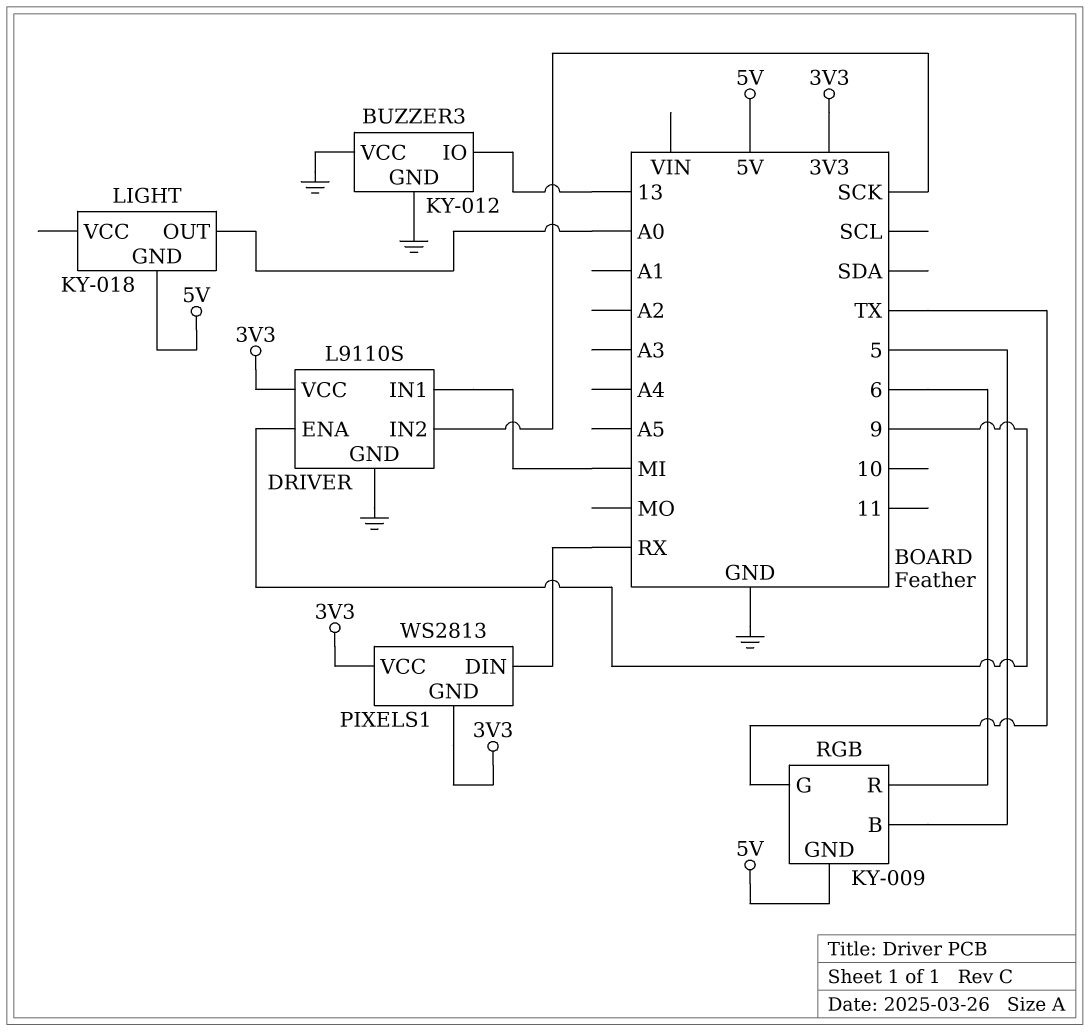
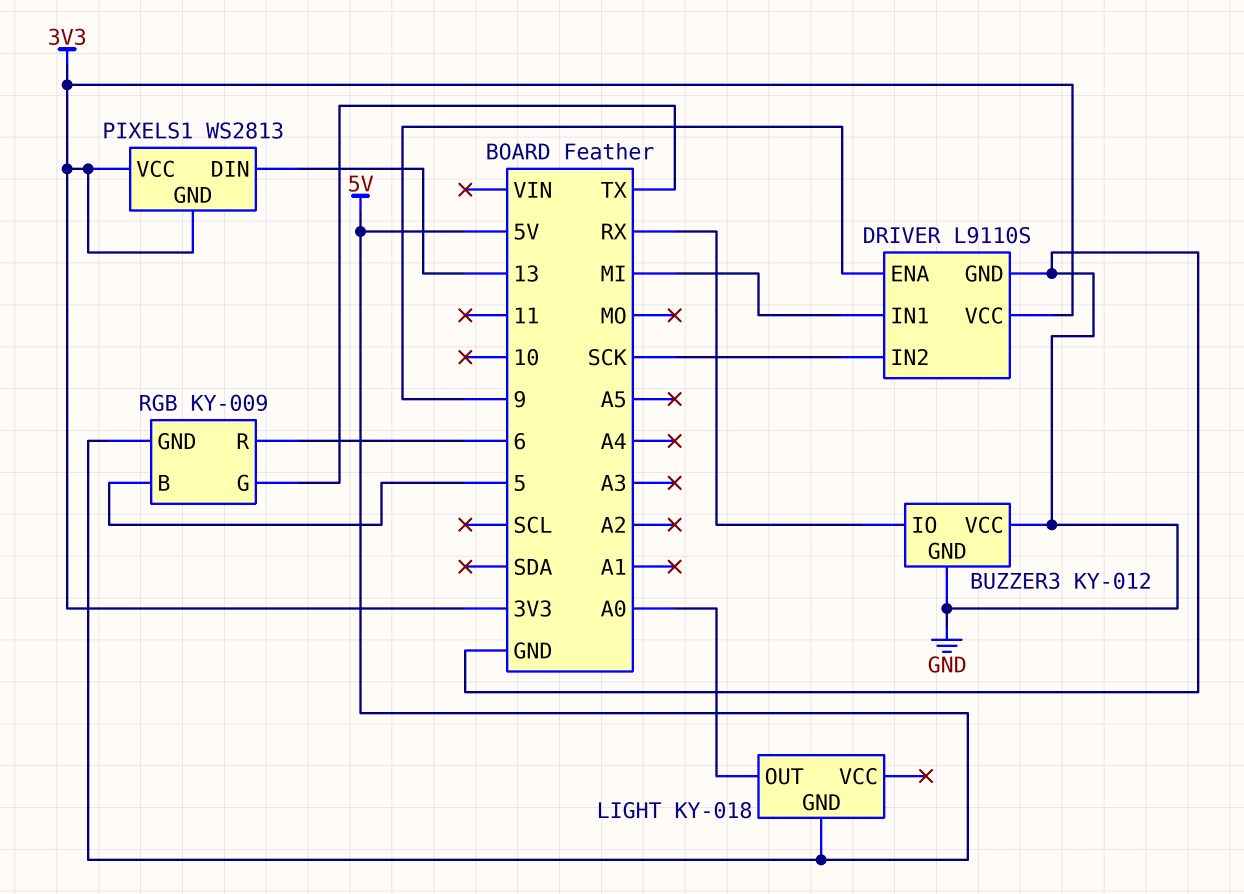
BUZZER3 pin IO: 13 -> RX
PIXELS1 pin DIN: RX -> 13

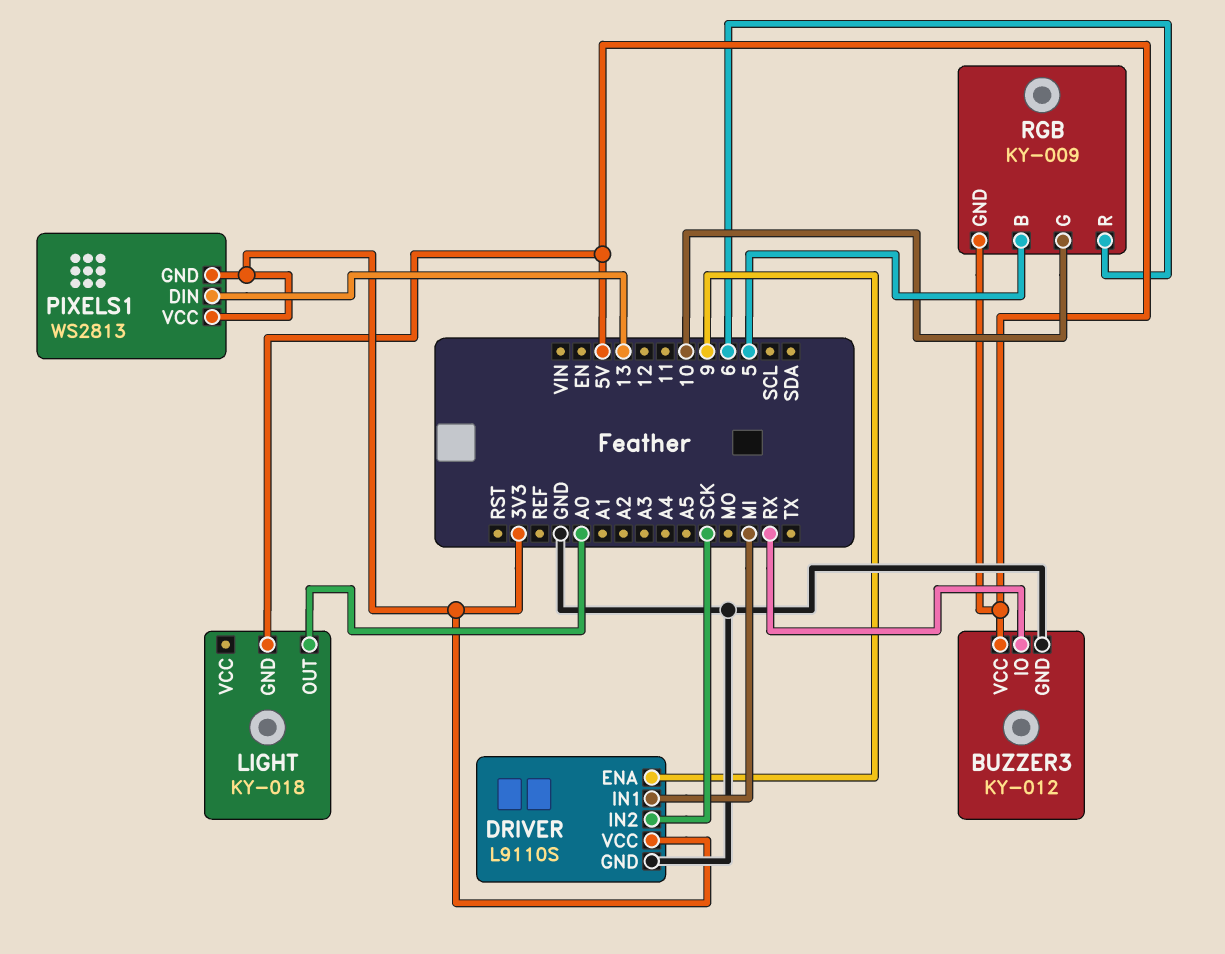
BUZZER3 pin VCC: GND -> 5V
RGB pin G: TX -> 10

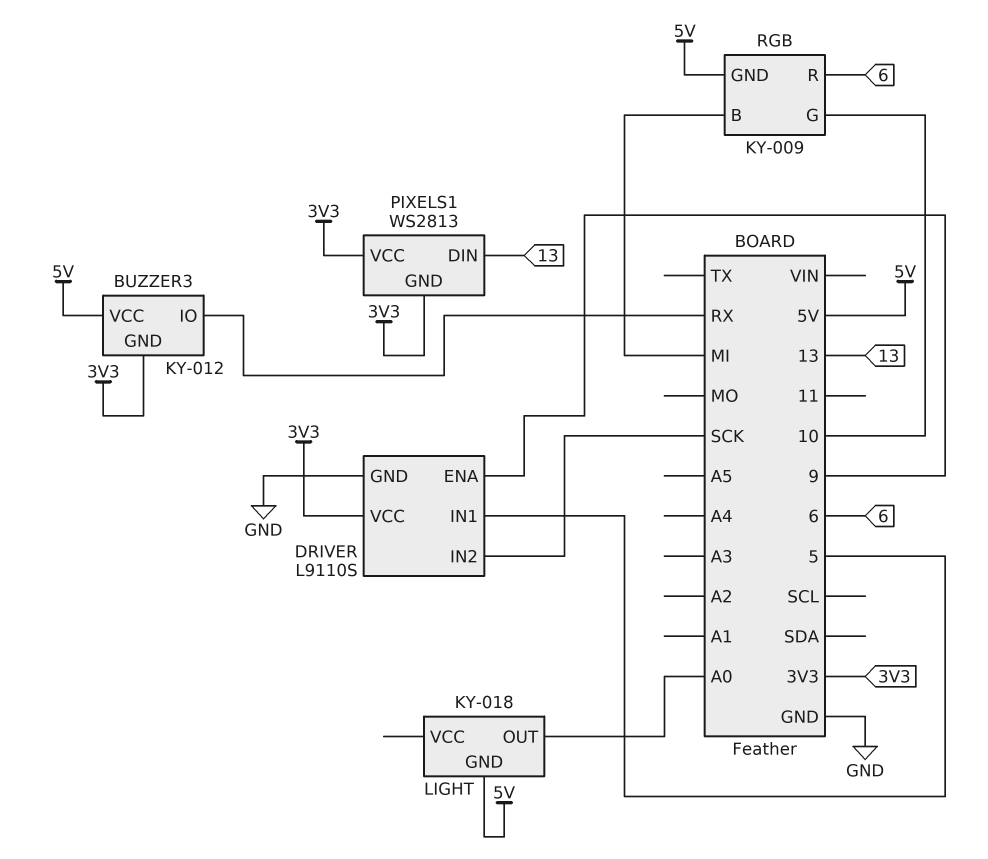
BUZZER3 pin GND: GND -> 3V3
DRIVER pin IN1: MI -> 5
RGB pin B: 5 -> MI

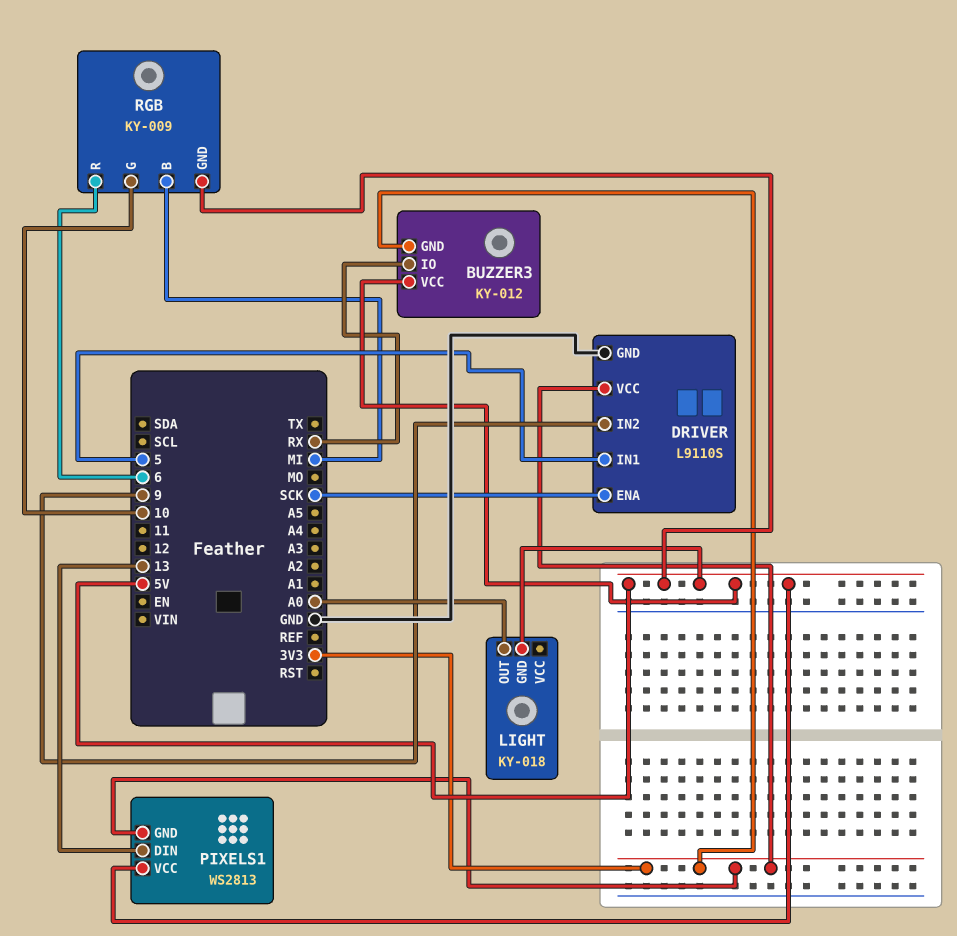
DRIVER pin ENA: 9 -> SCK
DRIVER pin IN2: SCK -> 9
PIXELS1 pin VCC: 3V3 -> 5V

